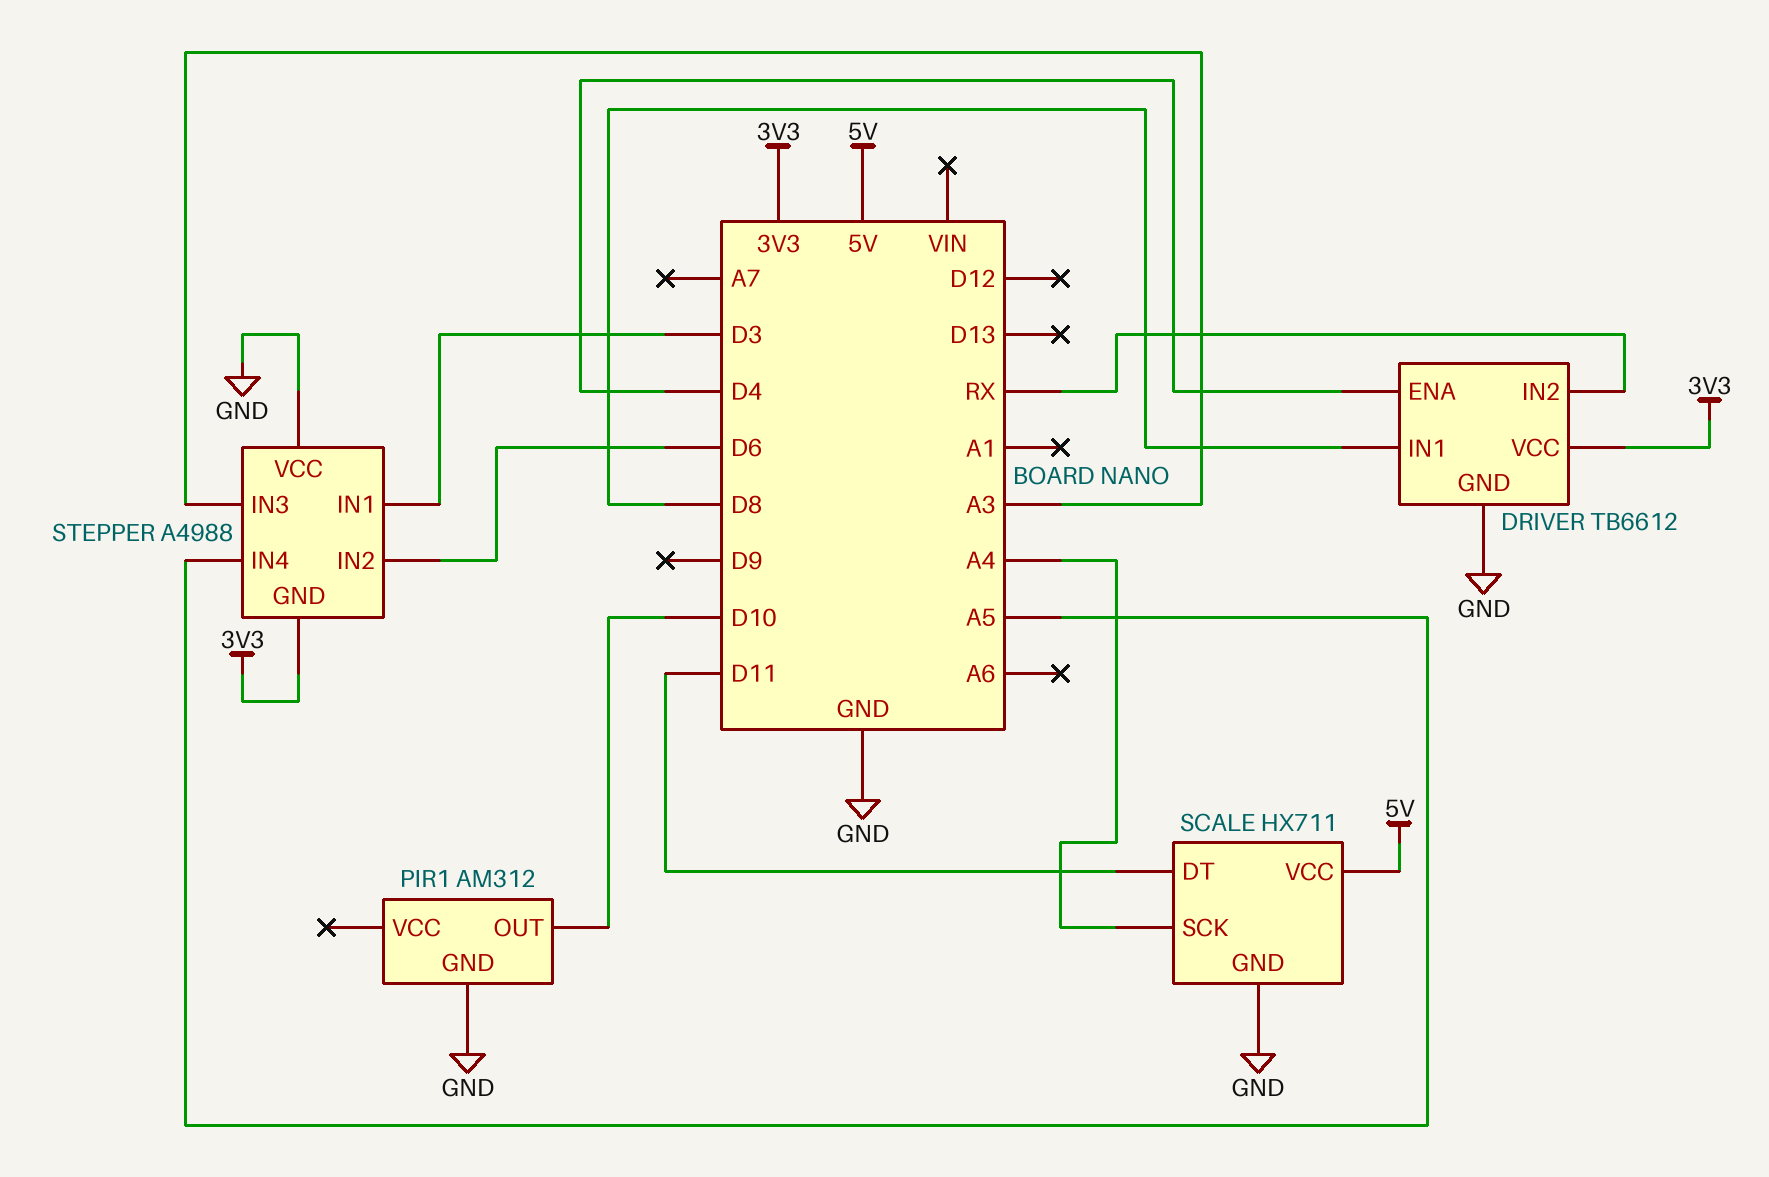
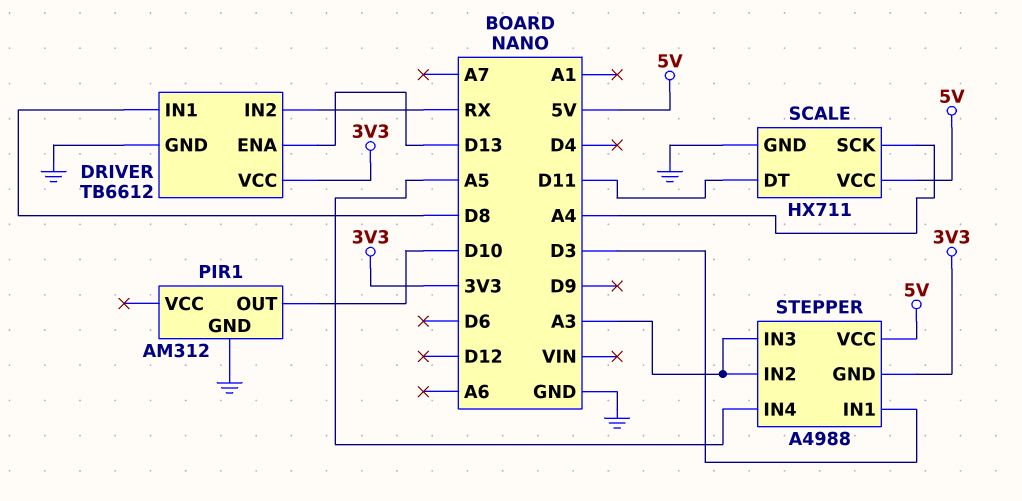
DRIVER pin ENA: D4 -> D13
STEPPER pin IN2: D6 -> A3
STEPPER pin VCC: GND -> 5V

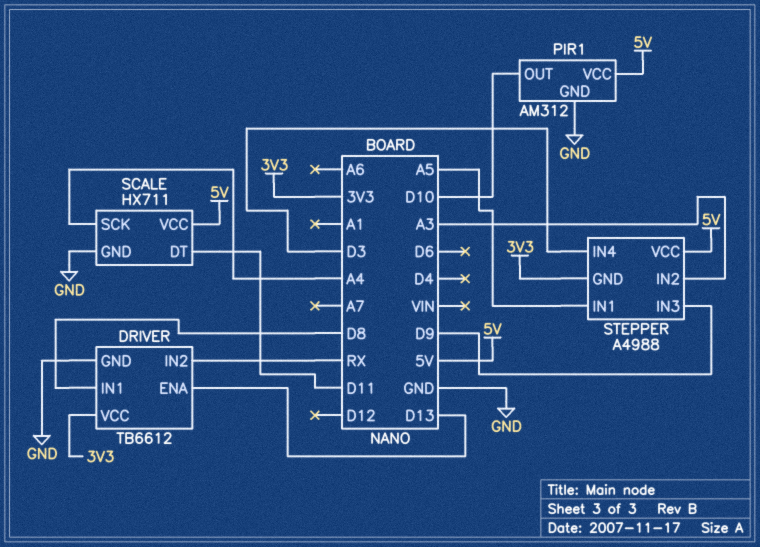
PIR1 pin VCC: none -> 5V
STEPPER pin IN1: D3 -> A5
STEPPER pin IN3: A3 -> D9
STEPPER pin IN4: A5 -> D3

